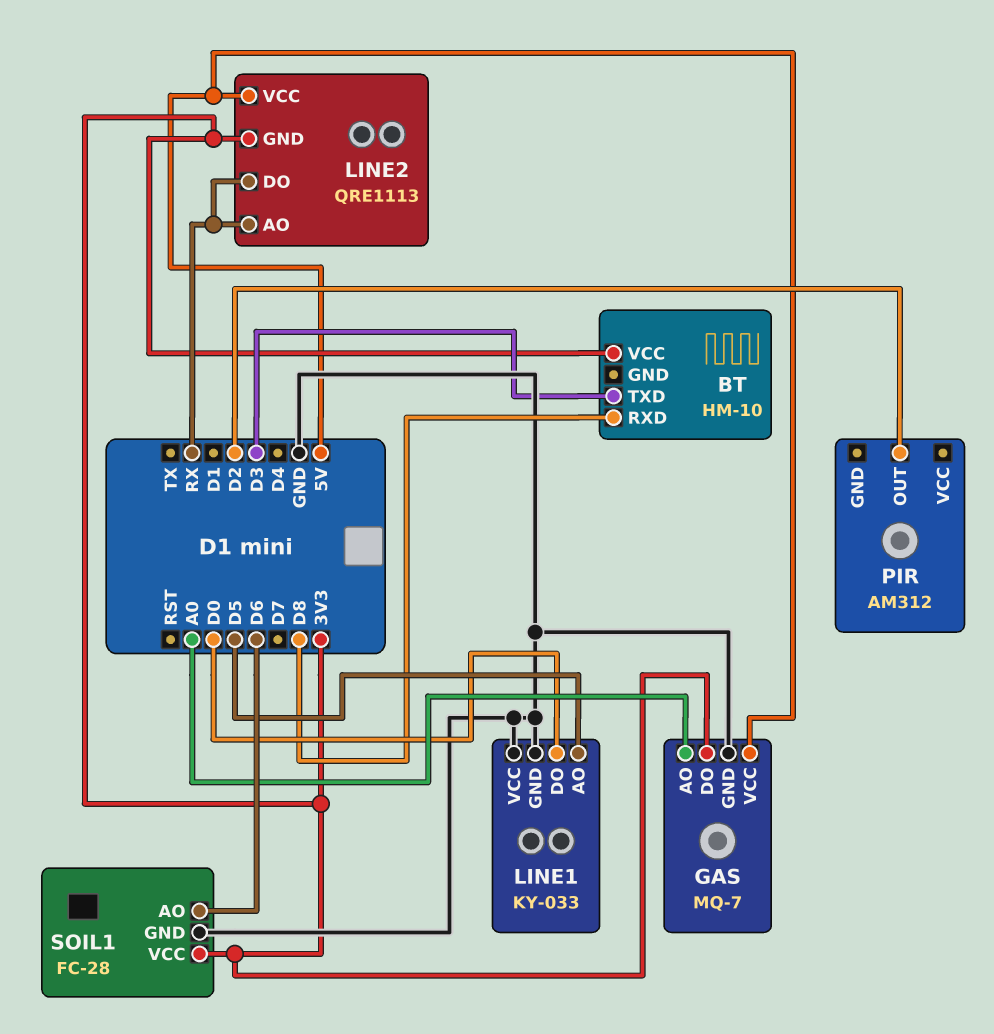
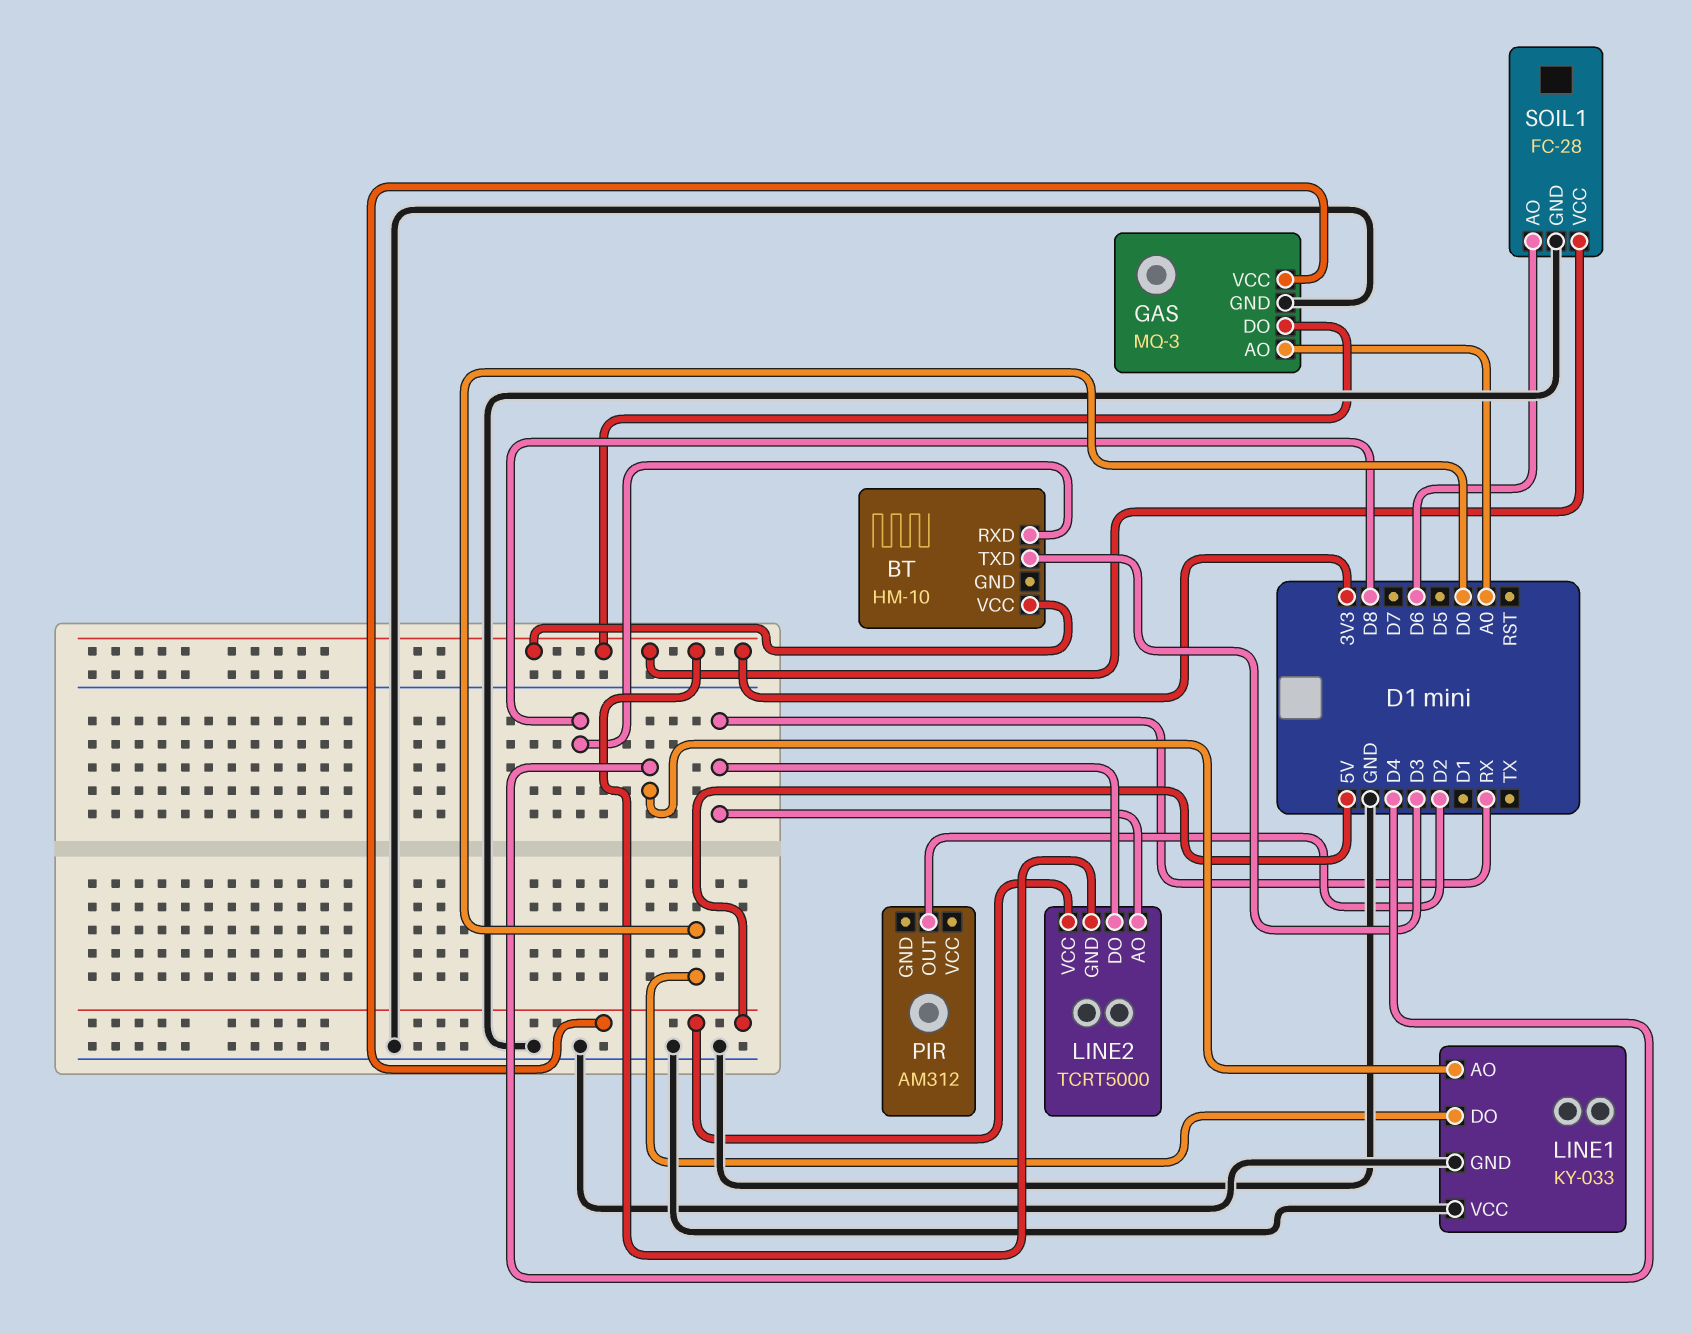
GAS: MQ-7 -> MQ-3
LINE1 pin AO: D5 -> D4
LINE2: QRE1113 -> TCRT5000

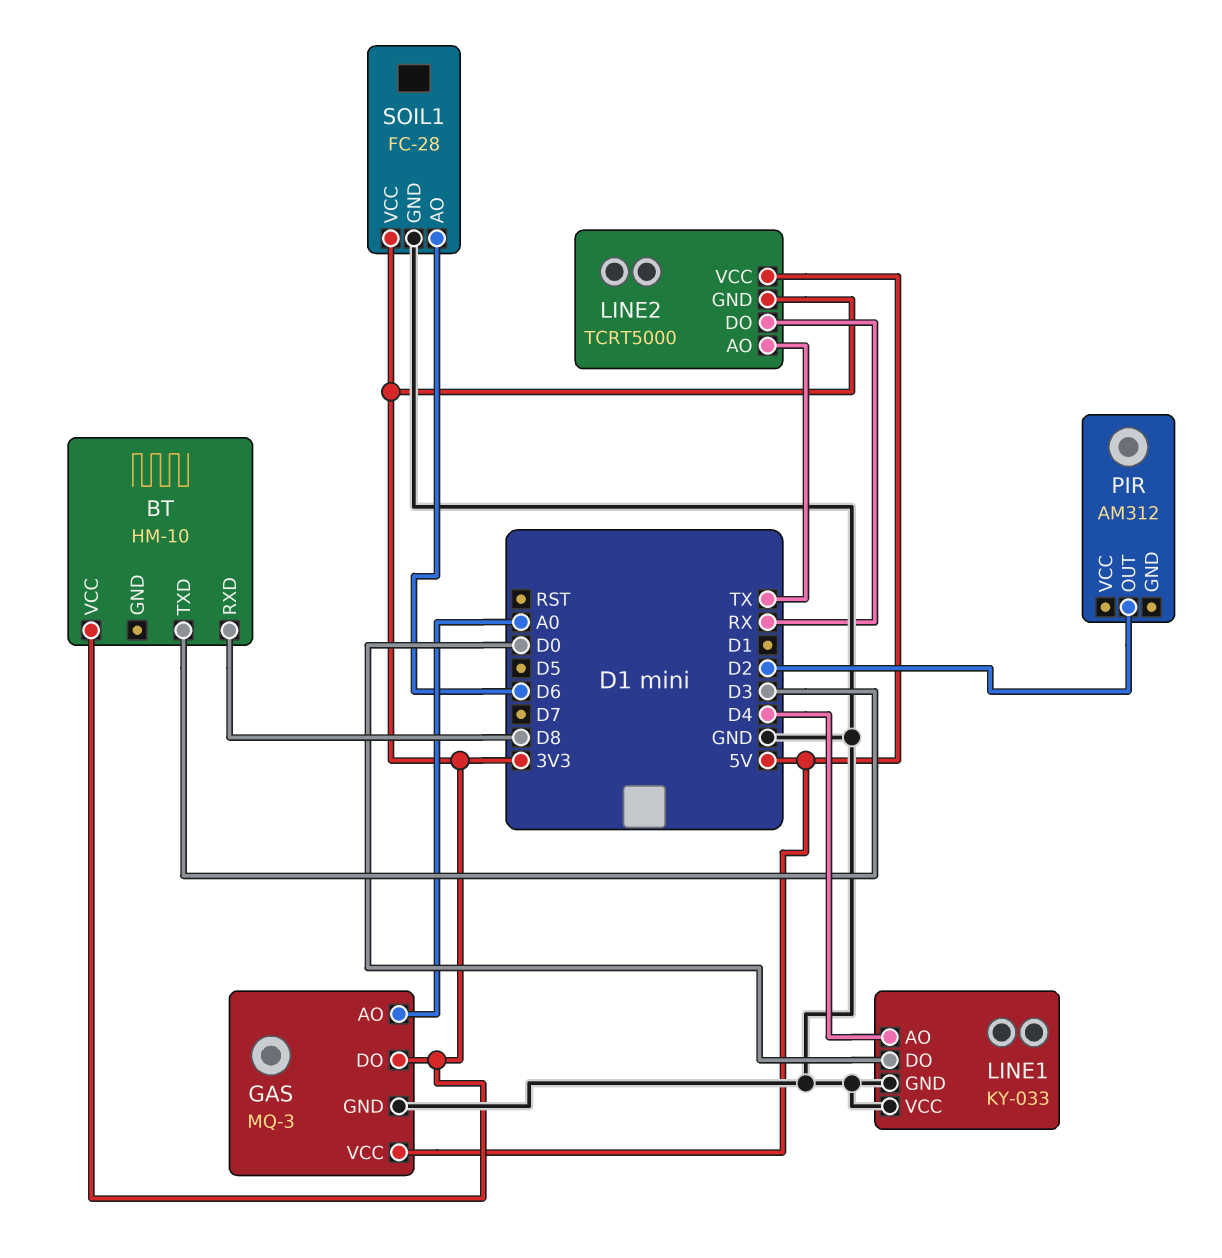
LINE2 pin AO: RX -> TX

